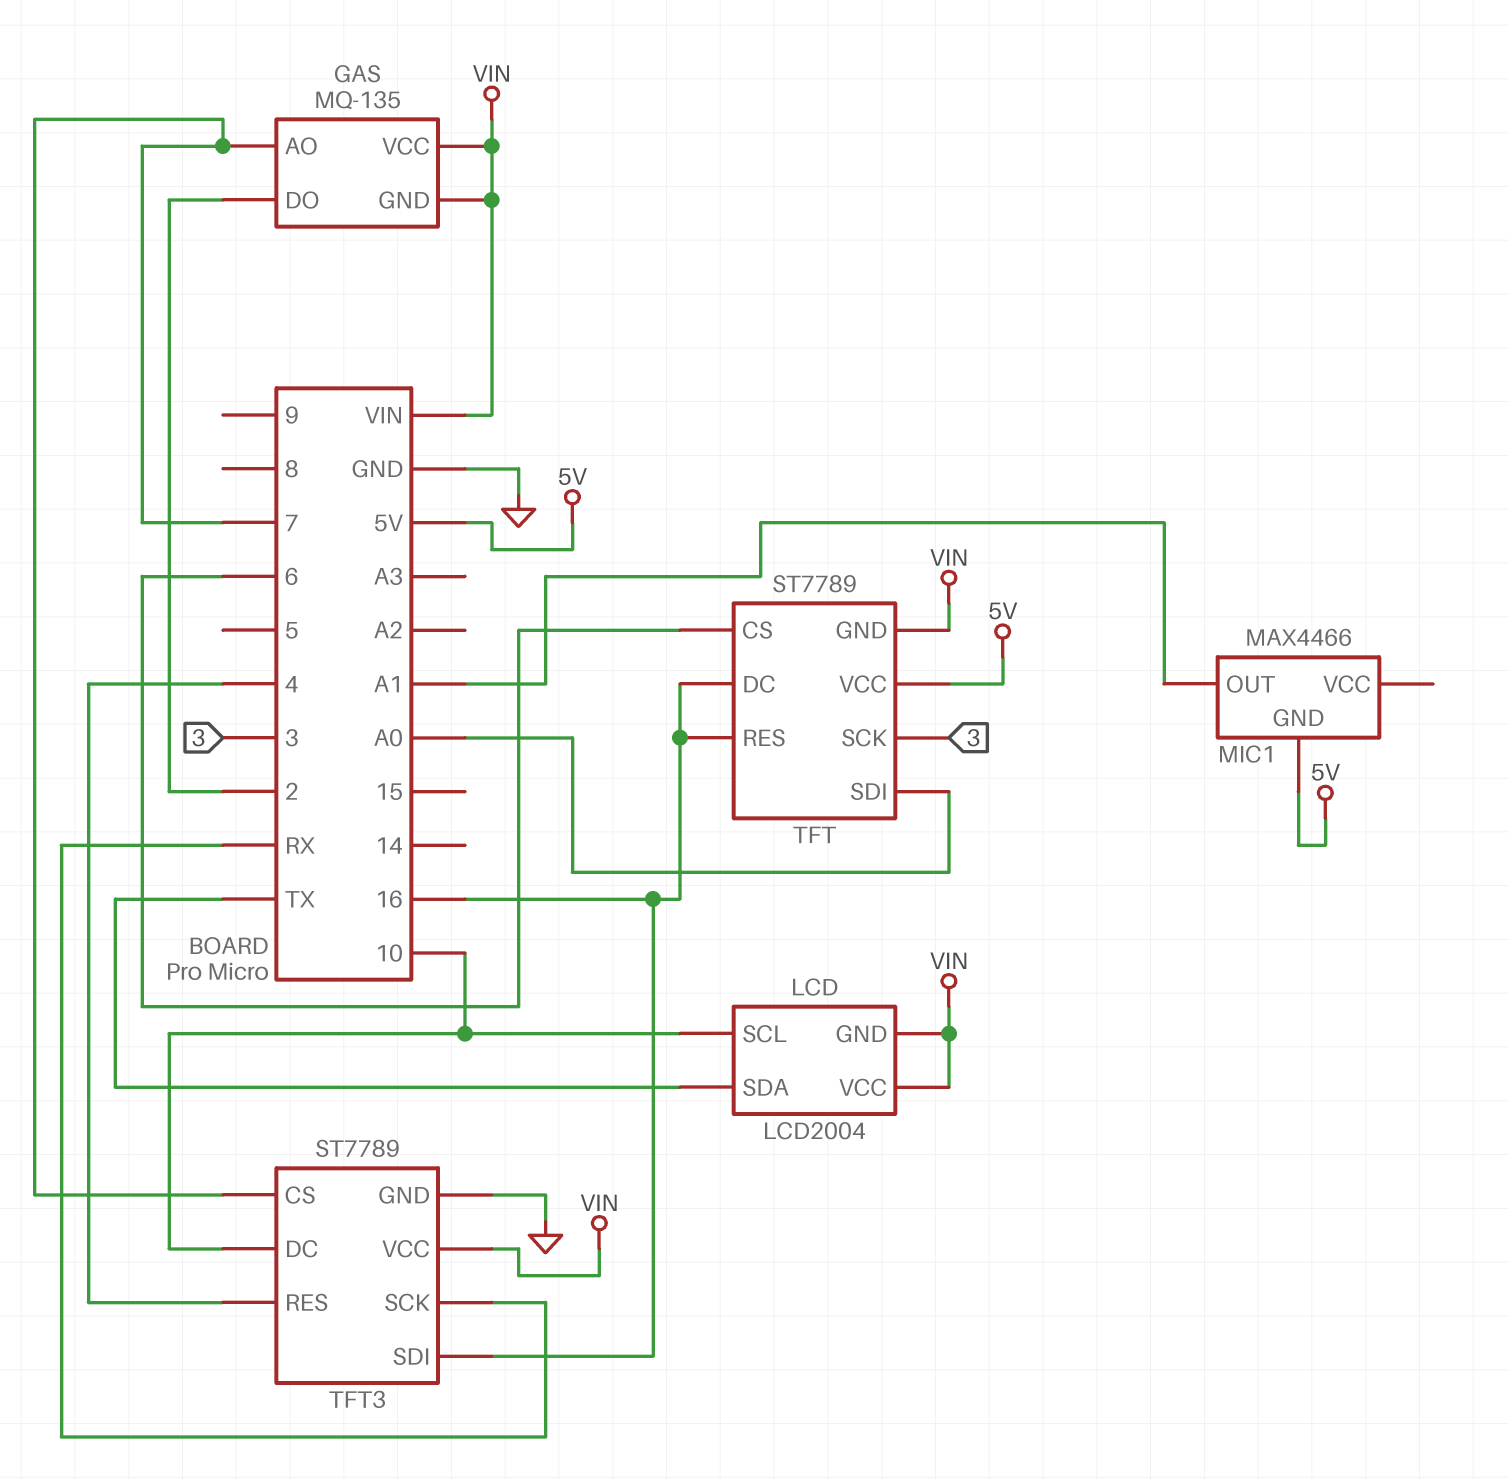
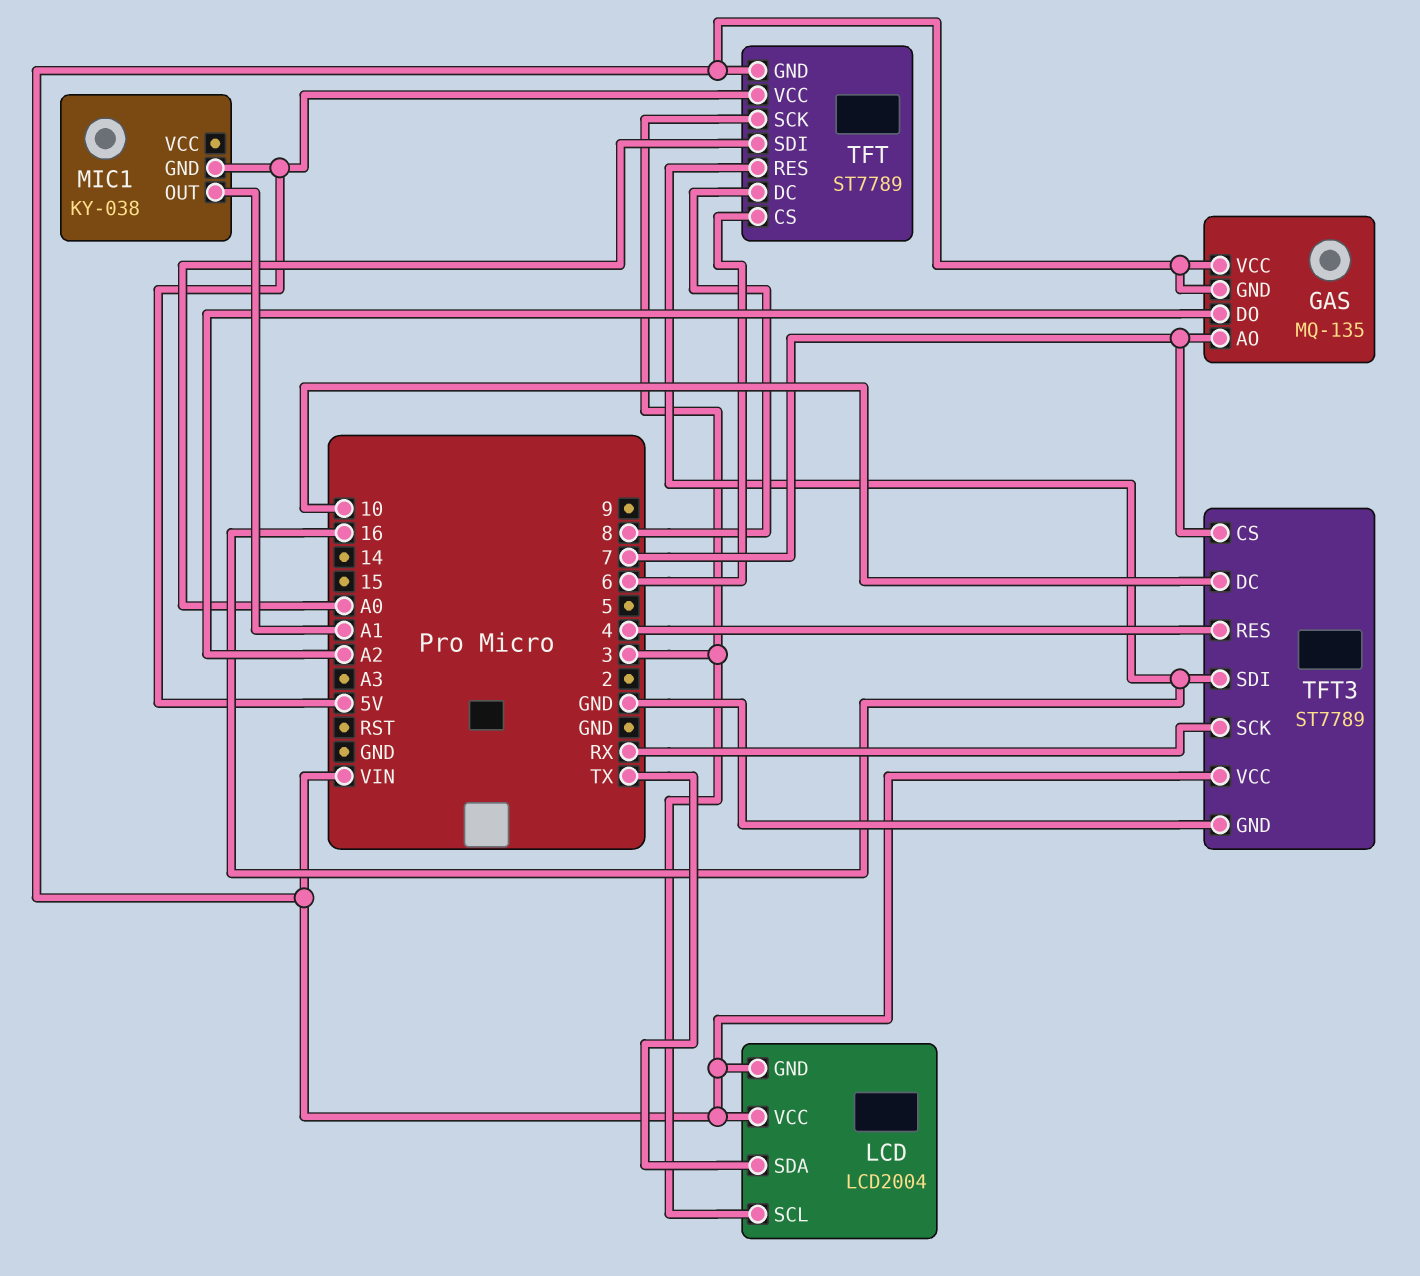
GAS pin DO: 2 -> A2
LCD pin SCL: 10 -> 3
MIC1: MAX4466 -> KY-038
TFT pin DC: 16 -> 8

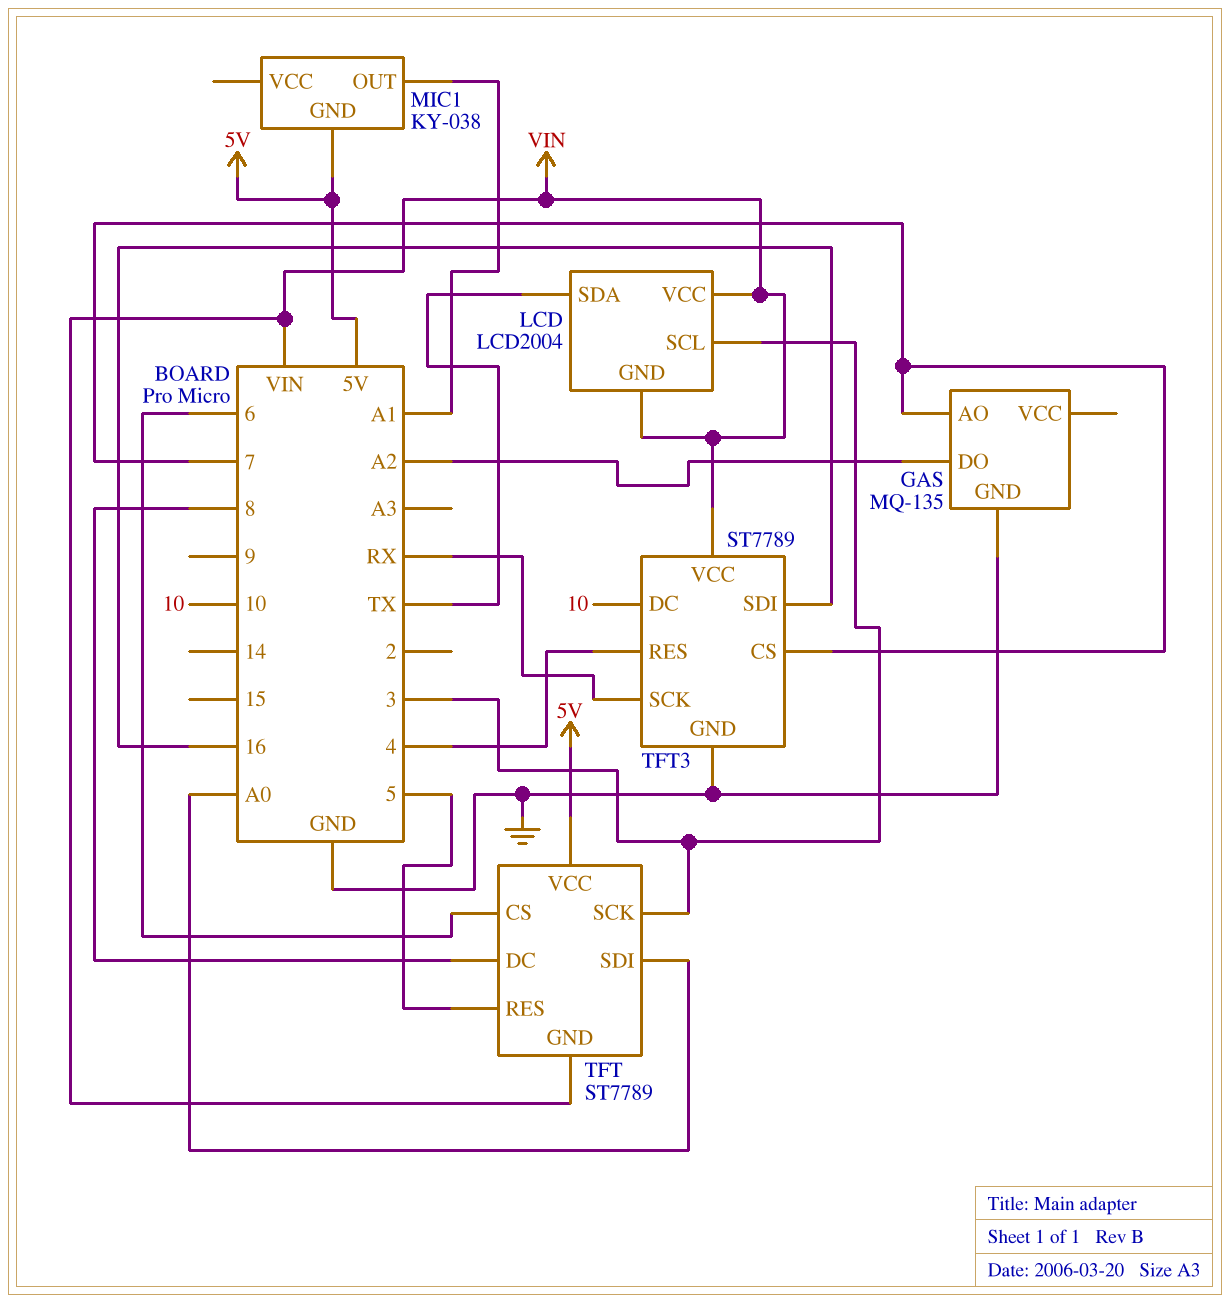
GAS pin GND: VIN -> GND
GAS pin VCC: VIN -> none
TFT pin RES: 16 -> 5

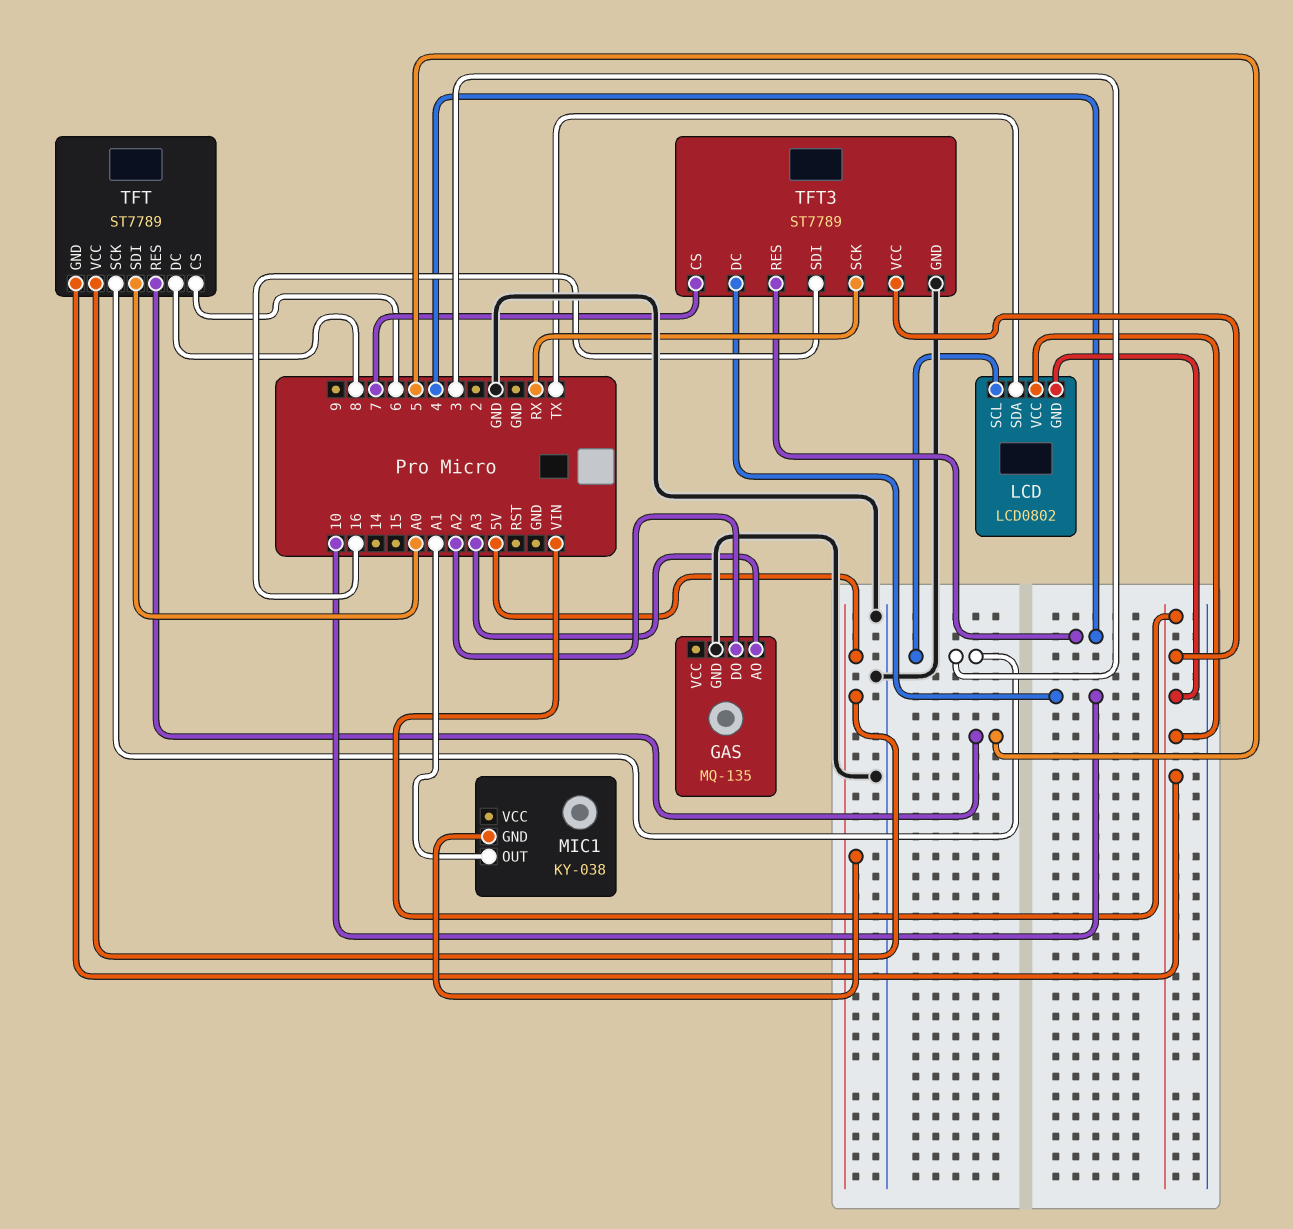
GAS pin AO: 7 -> A3
LCD: LCD2004 -> LCD0802

